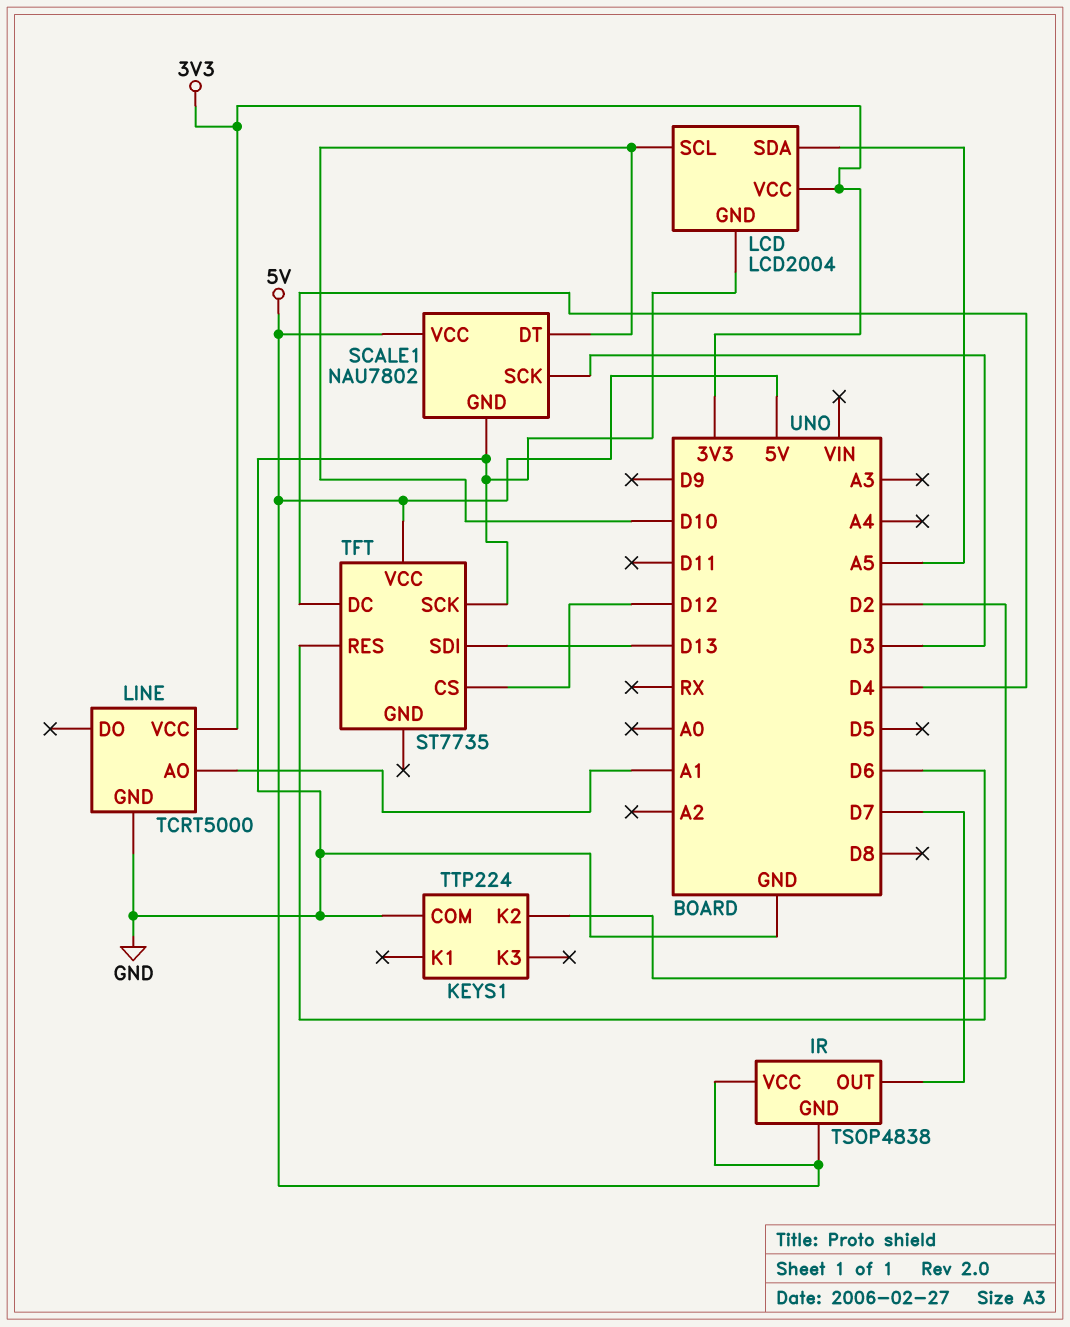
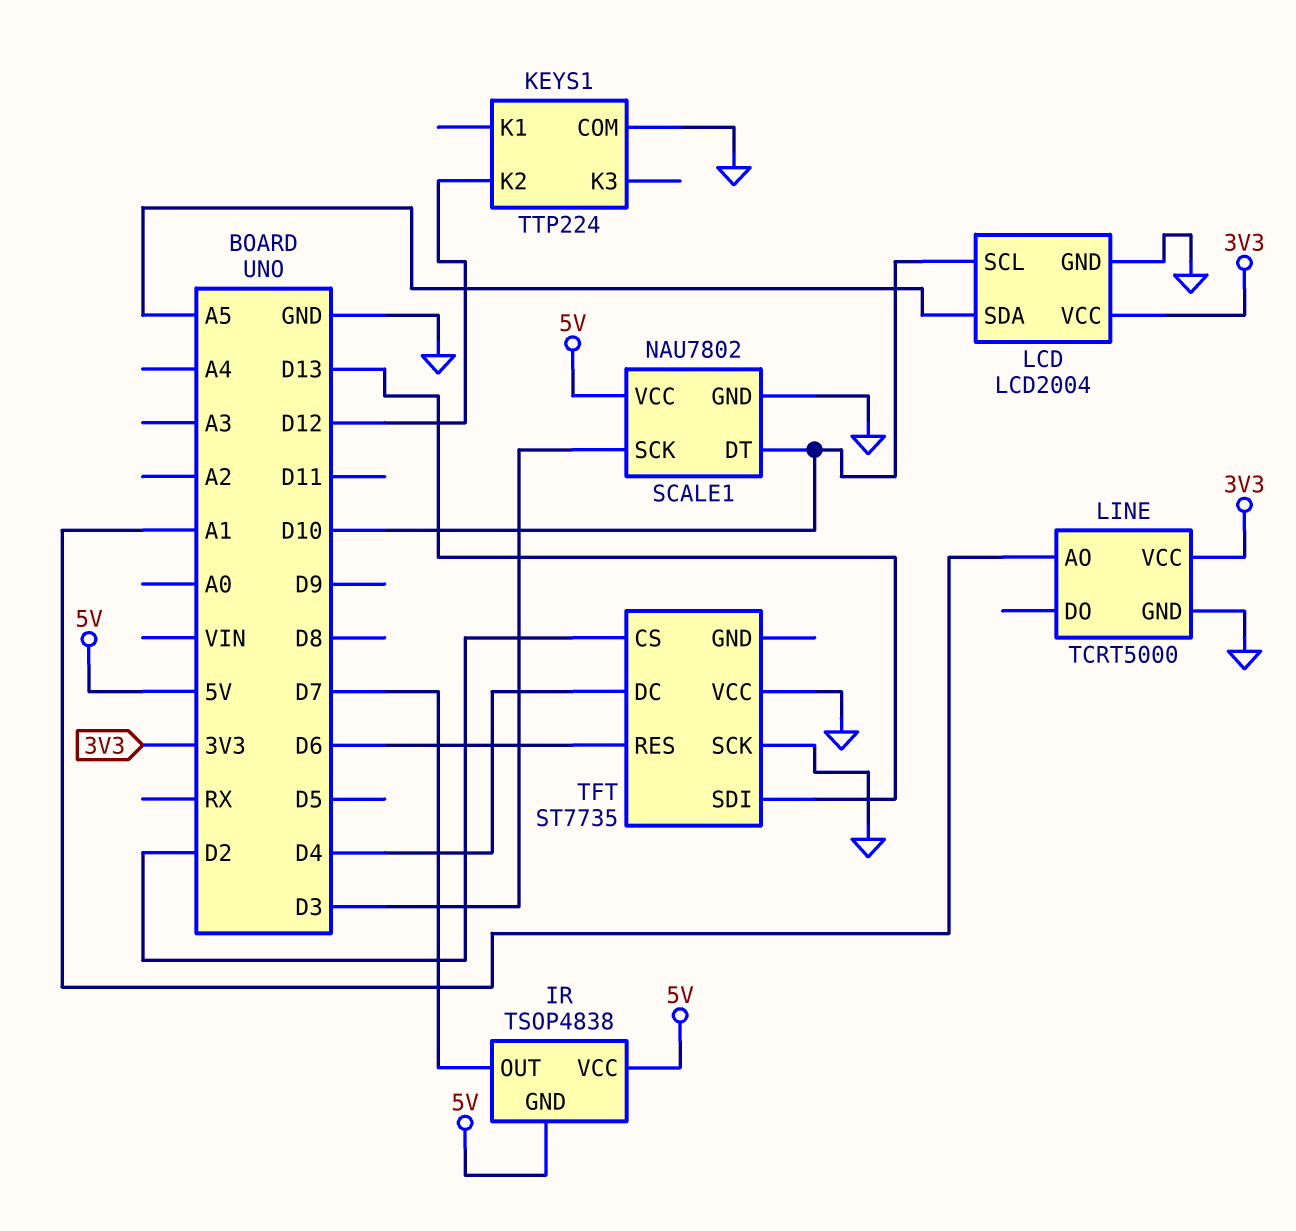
KEYS1 pin K2: D2 -> D12
TFT pin CS: D12 -> D2
TFT pin VCC: 5V -> GND

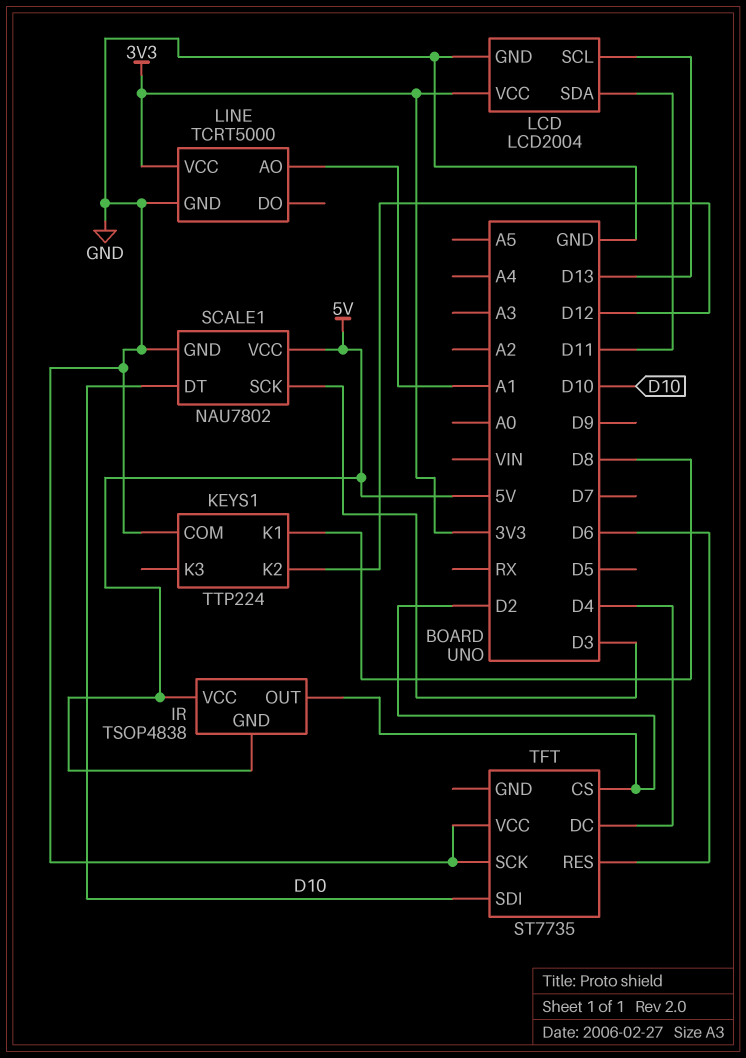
IR pin OUT: D7 -> D2
KEYS1 pin K1: none -> D8
LCD pin SCL: D10 -> D13
LCD pin SDA: A5 -> D11
TFT pin SDI: D13 -> D10

